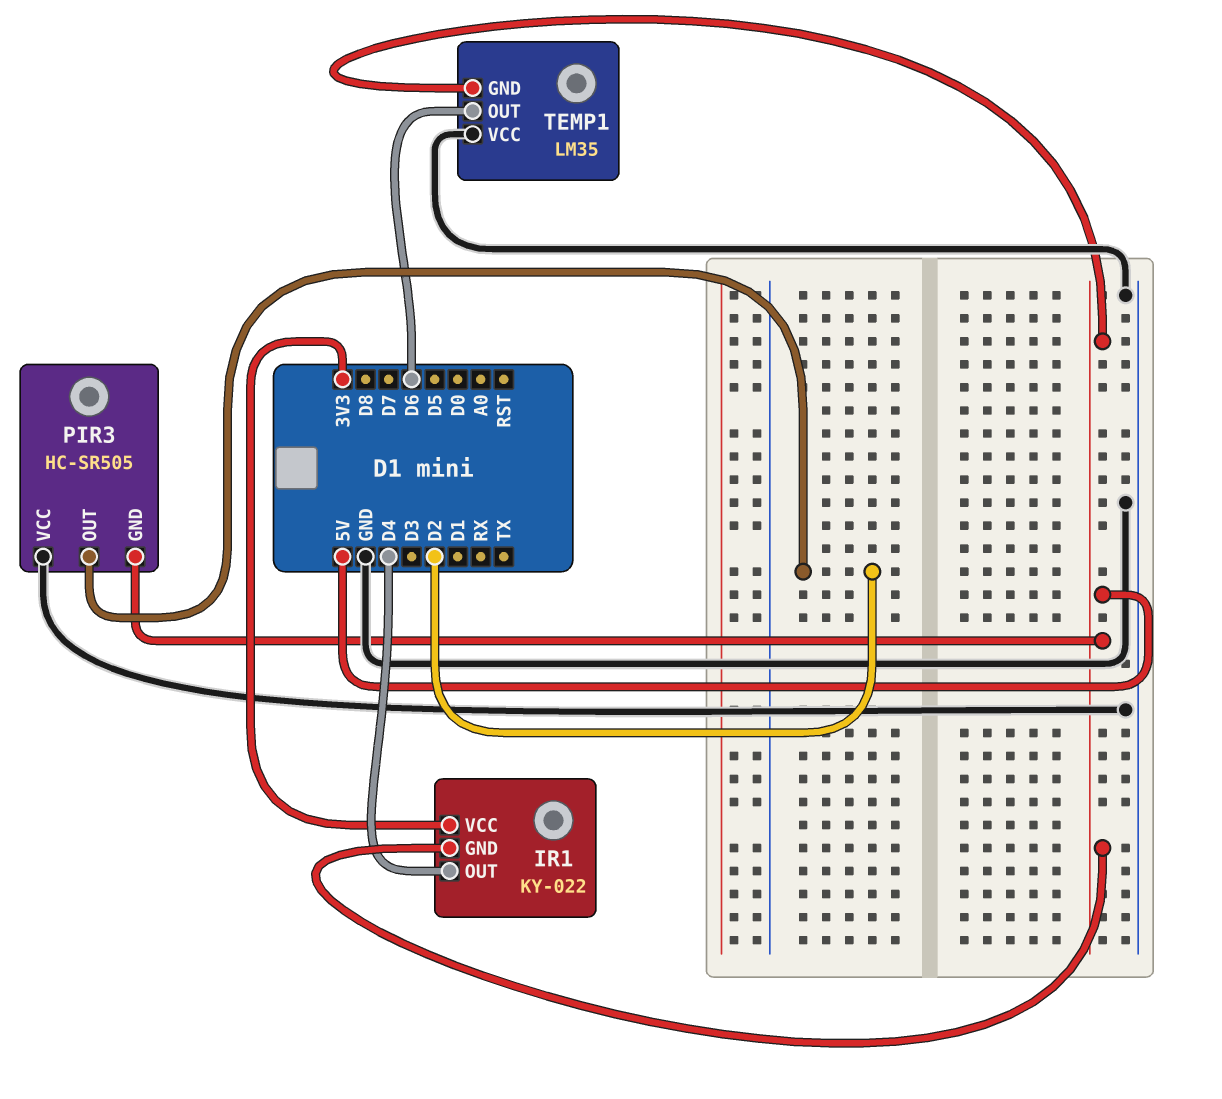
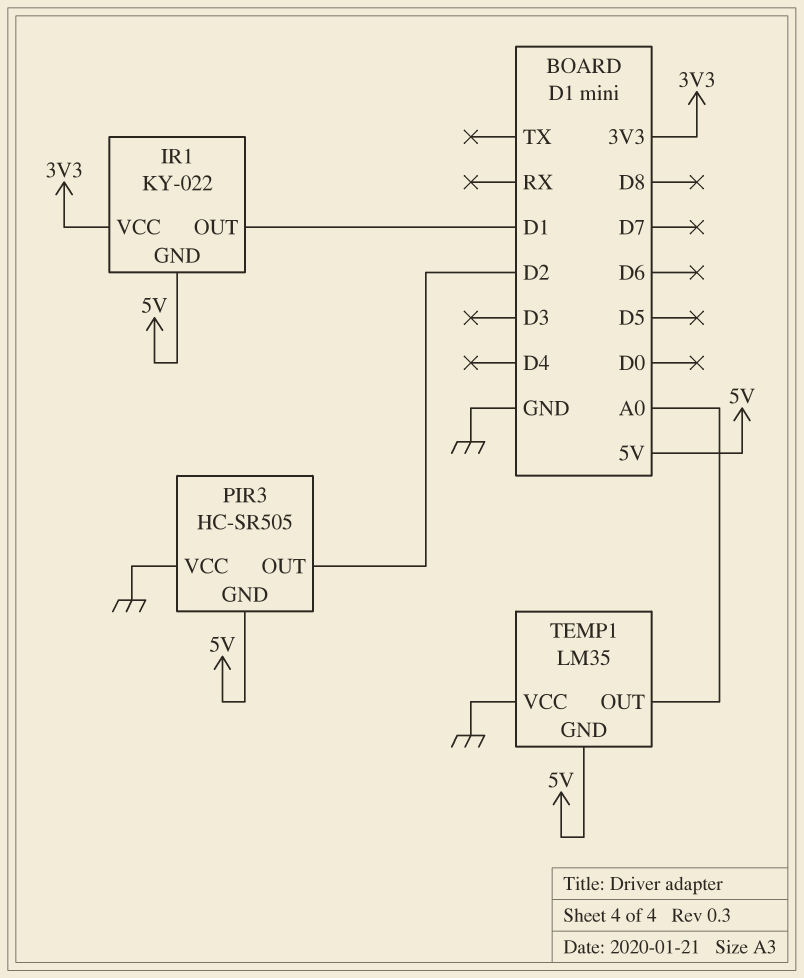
IR1 pin OUT: D4 -> D1
TEMP1 pin OUT: D6 -> A0

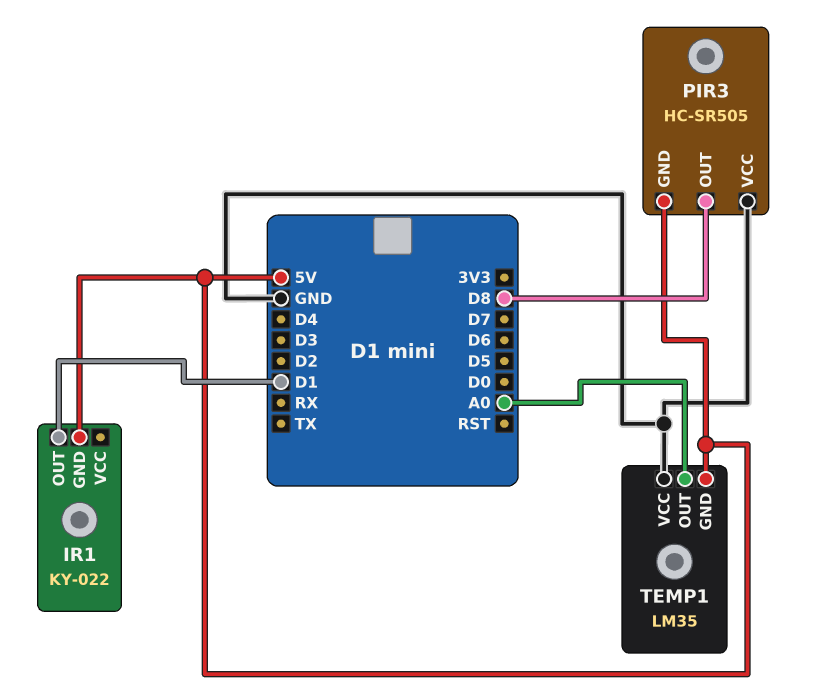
IR1 pin VCC: 3V3 -> none
PIR3 pin OUT: D2 -> D8

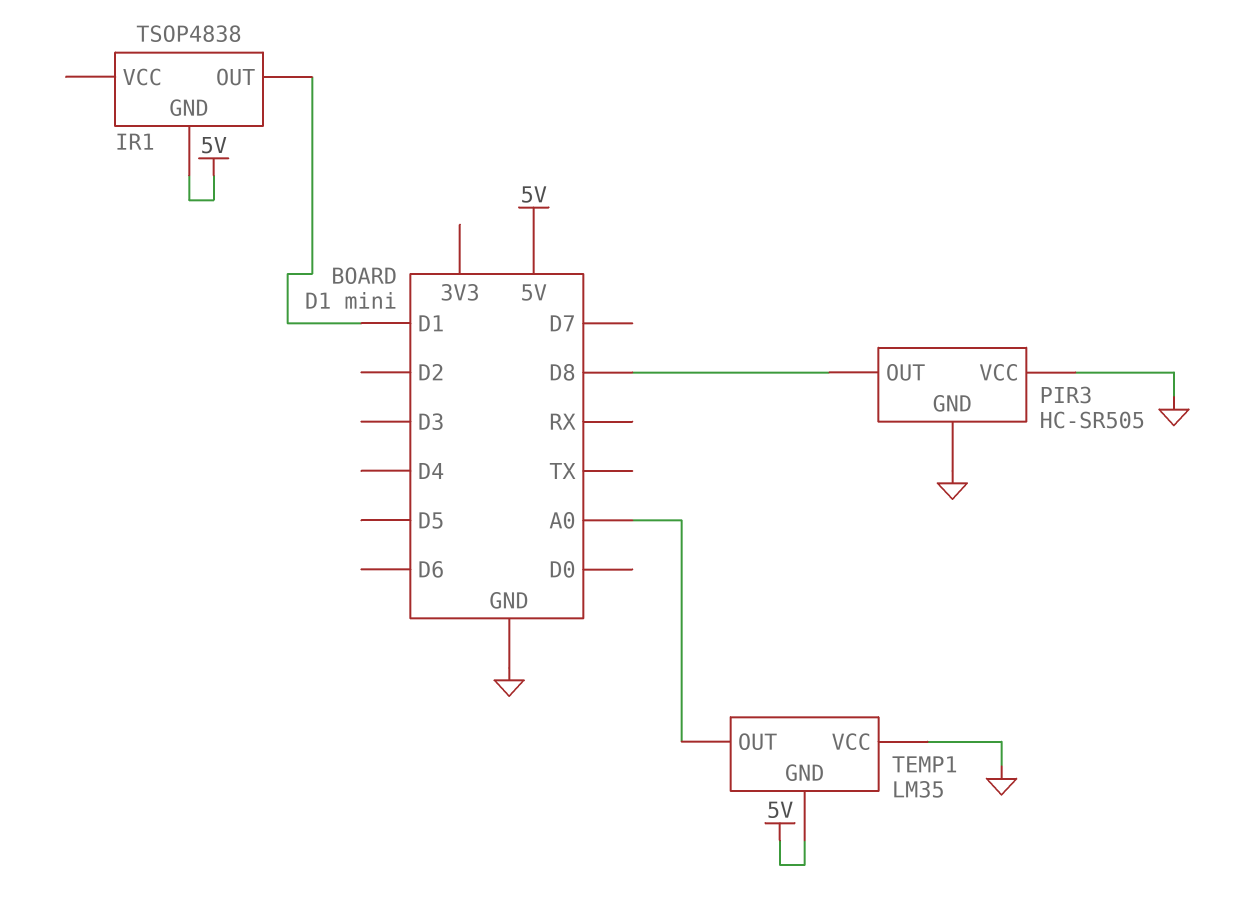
IR1: KY-022 -> TSOP4838
PIR3 pin GND: 5V -> GND

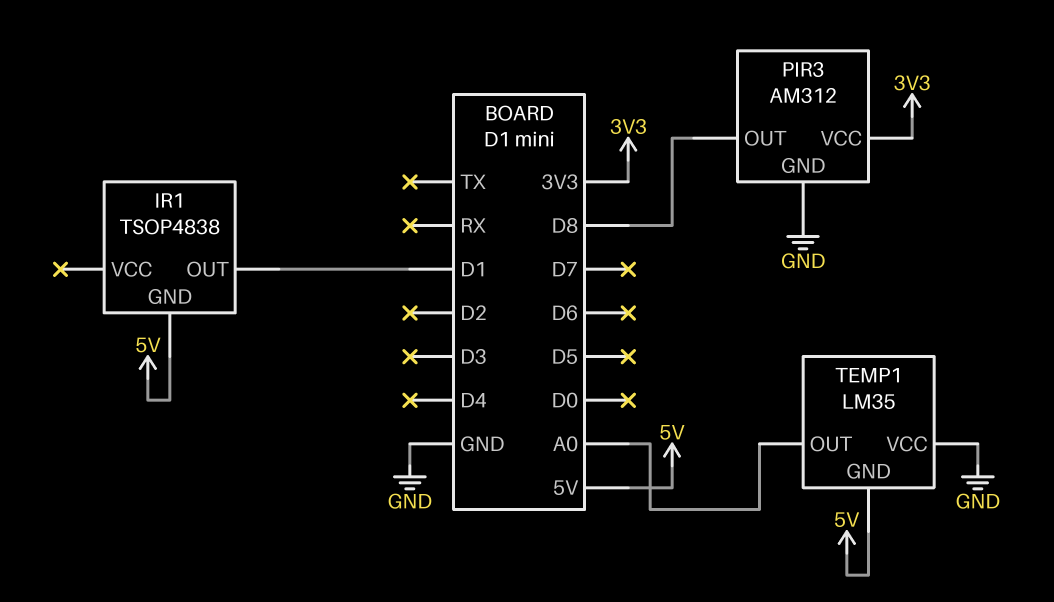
PIR3: HC-SR505 -> AM312
PIR3 pin VCC: GND -> 3V3

